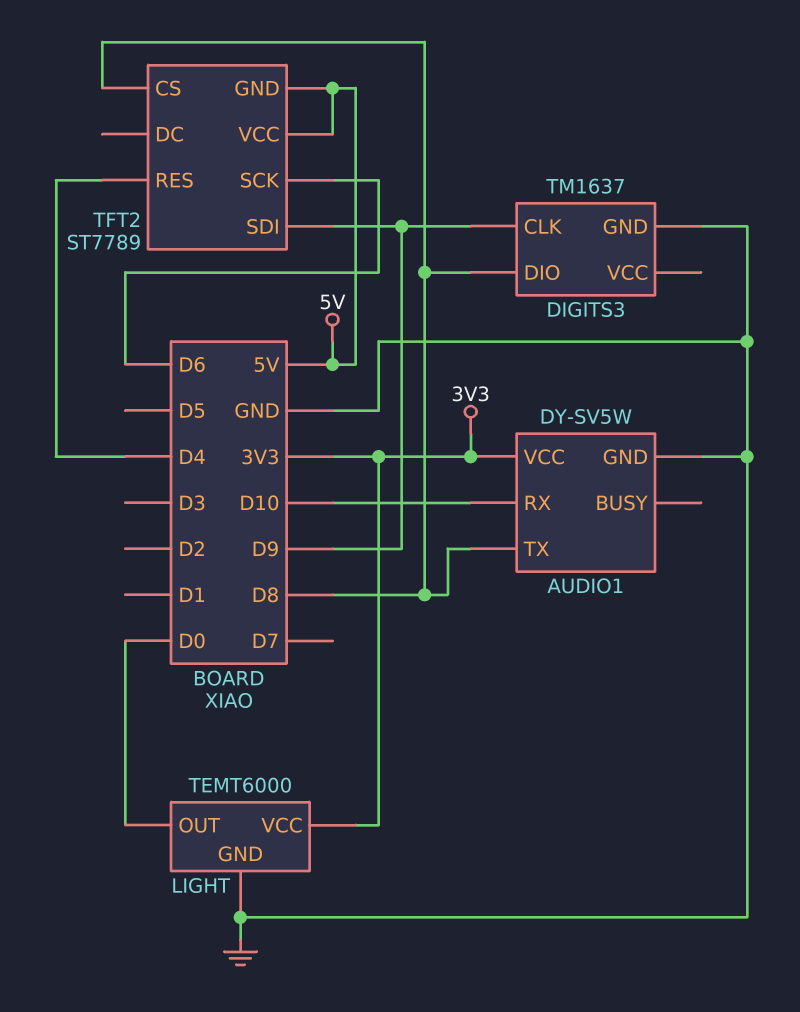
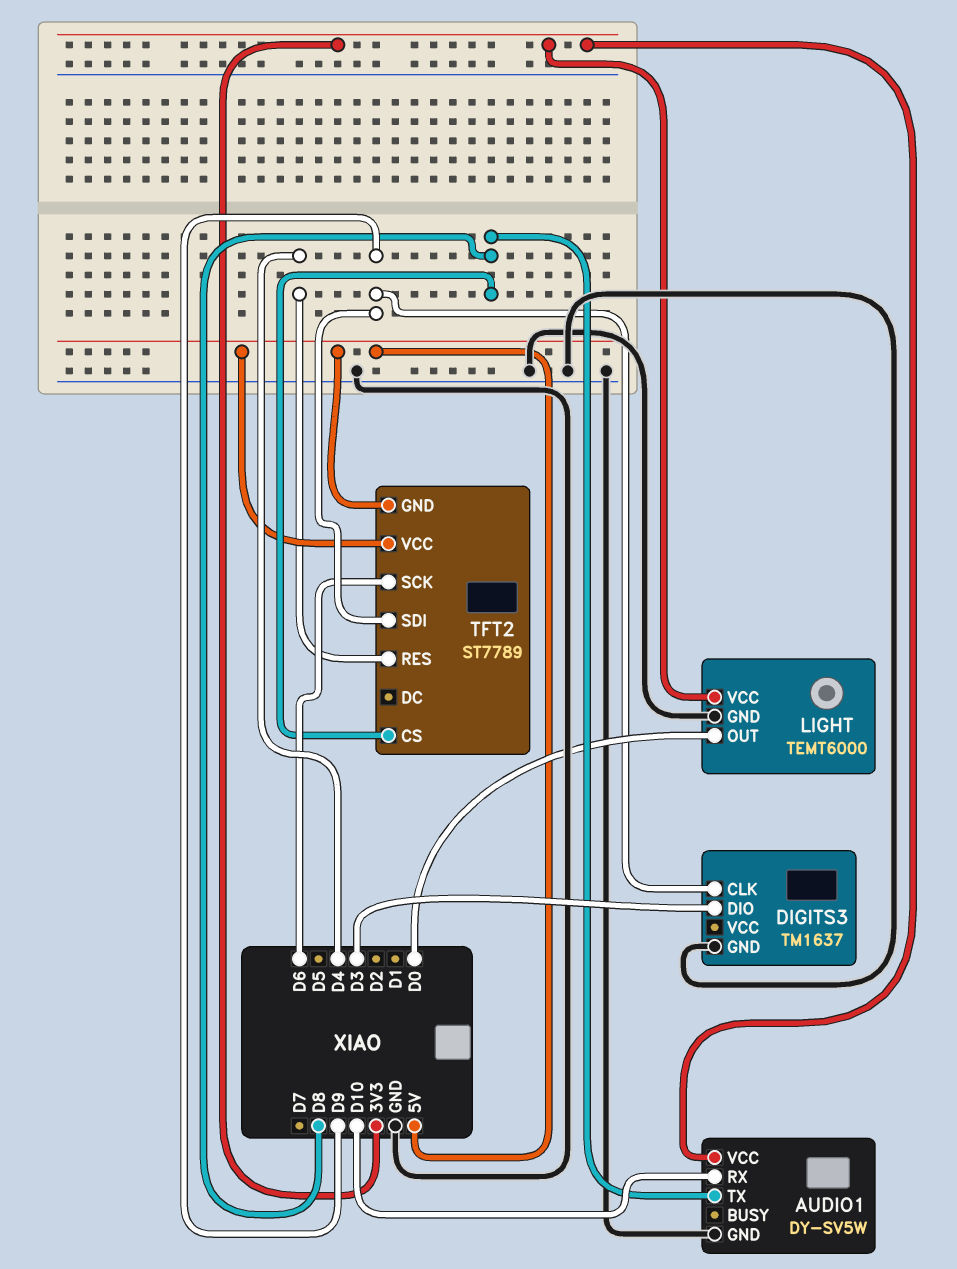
DIGITS3 pin DIO: D8 -> D3

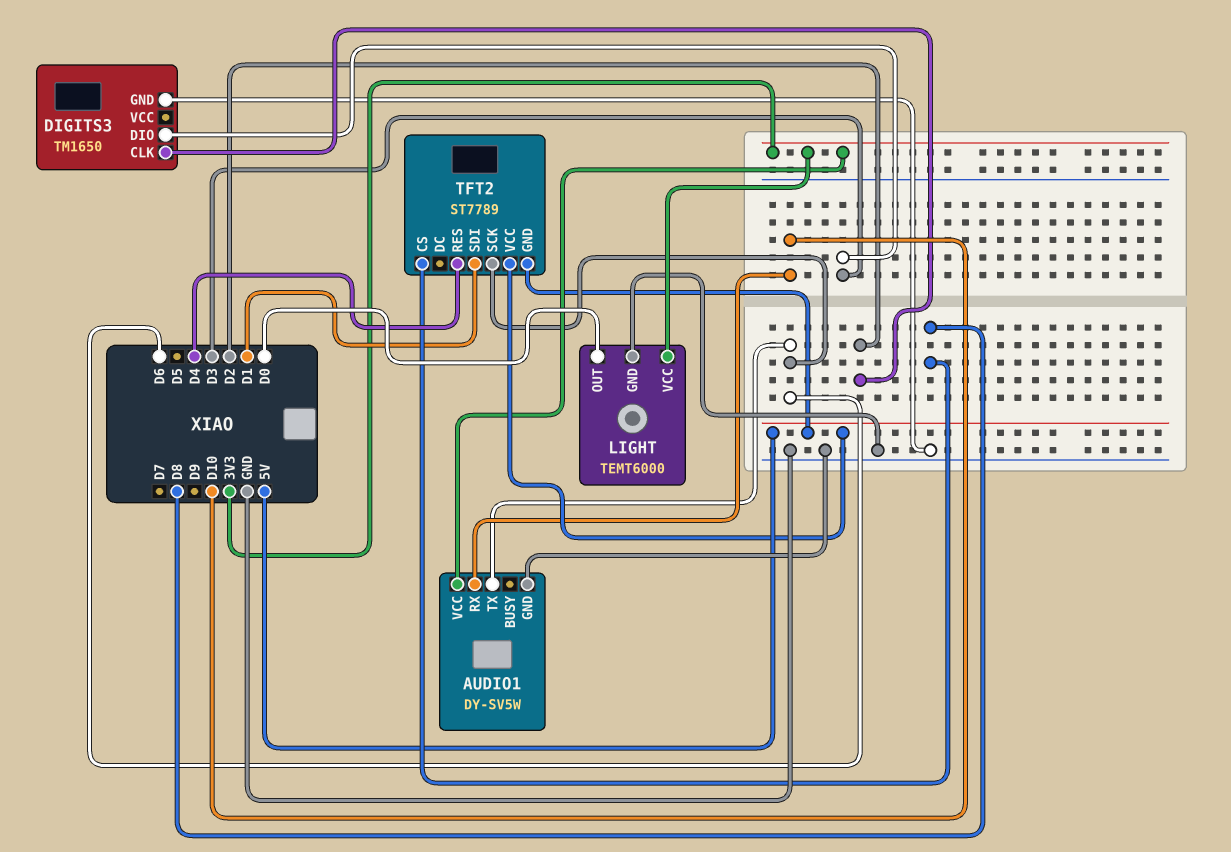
AUDIO1 pin TX: D8 -> D6
DIGITS3: TM1637 -> TM1650
DIGITS3 pin CLK: D9 -> D2
TFT2 pin SDI: D9 -> D1

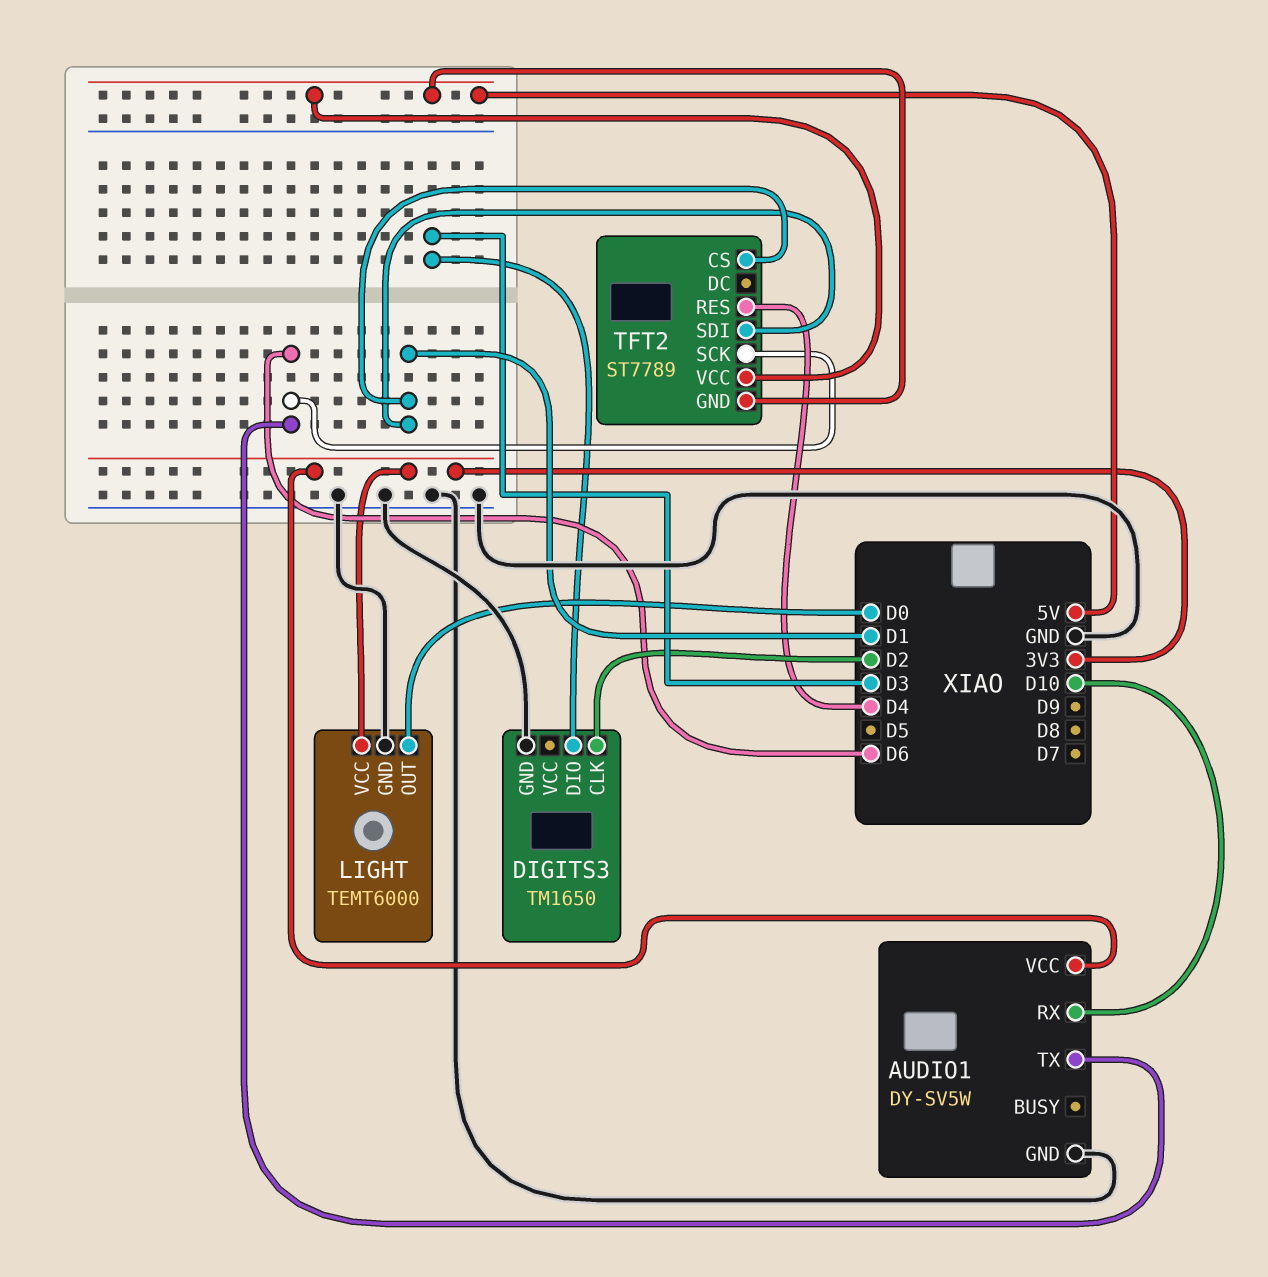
TFT2 pin CS: D8 -> D1

